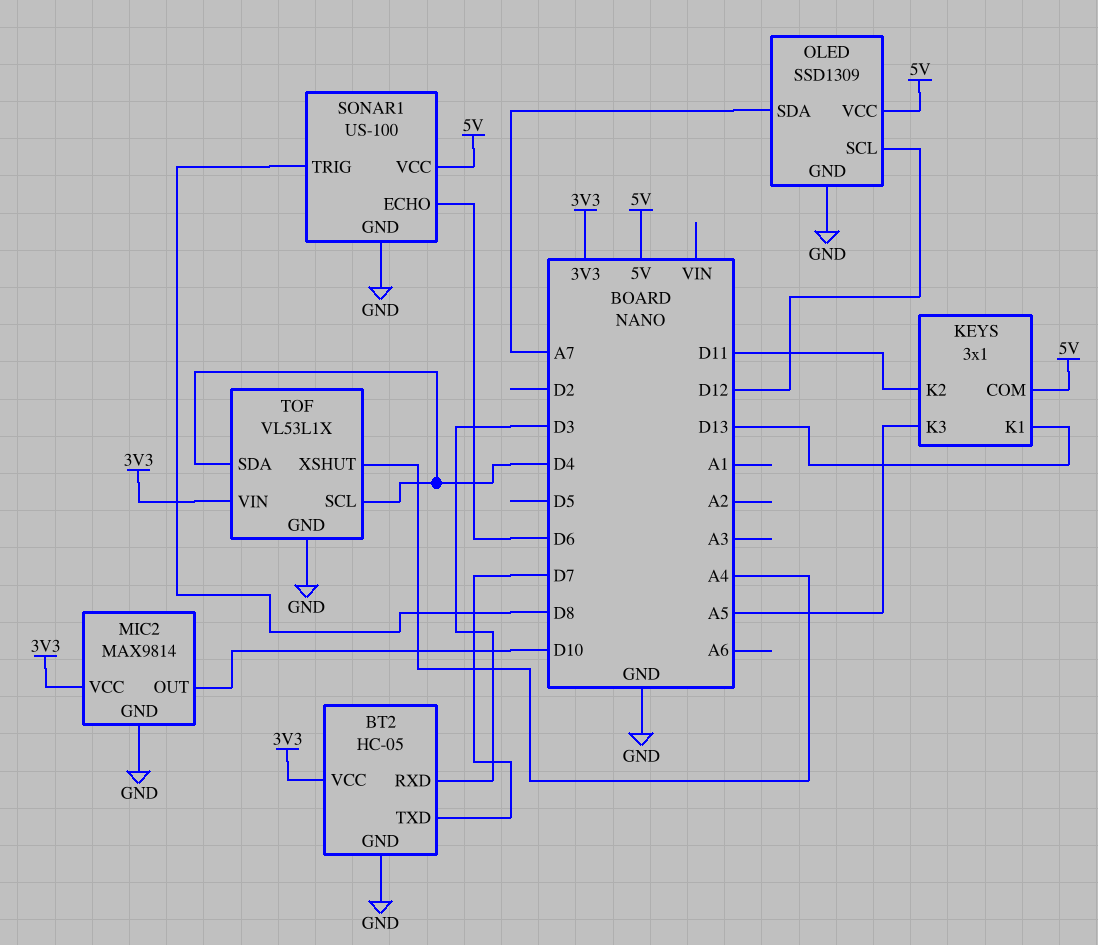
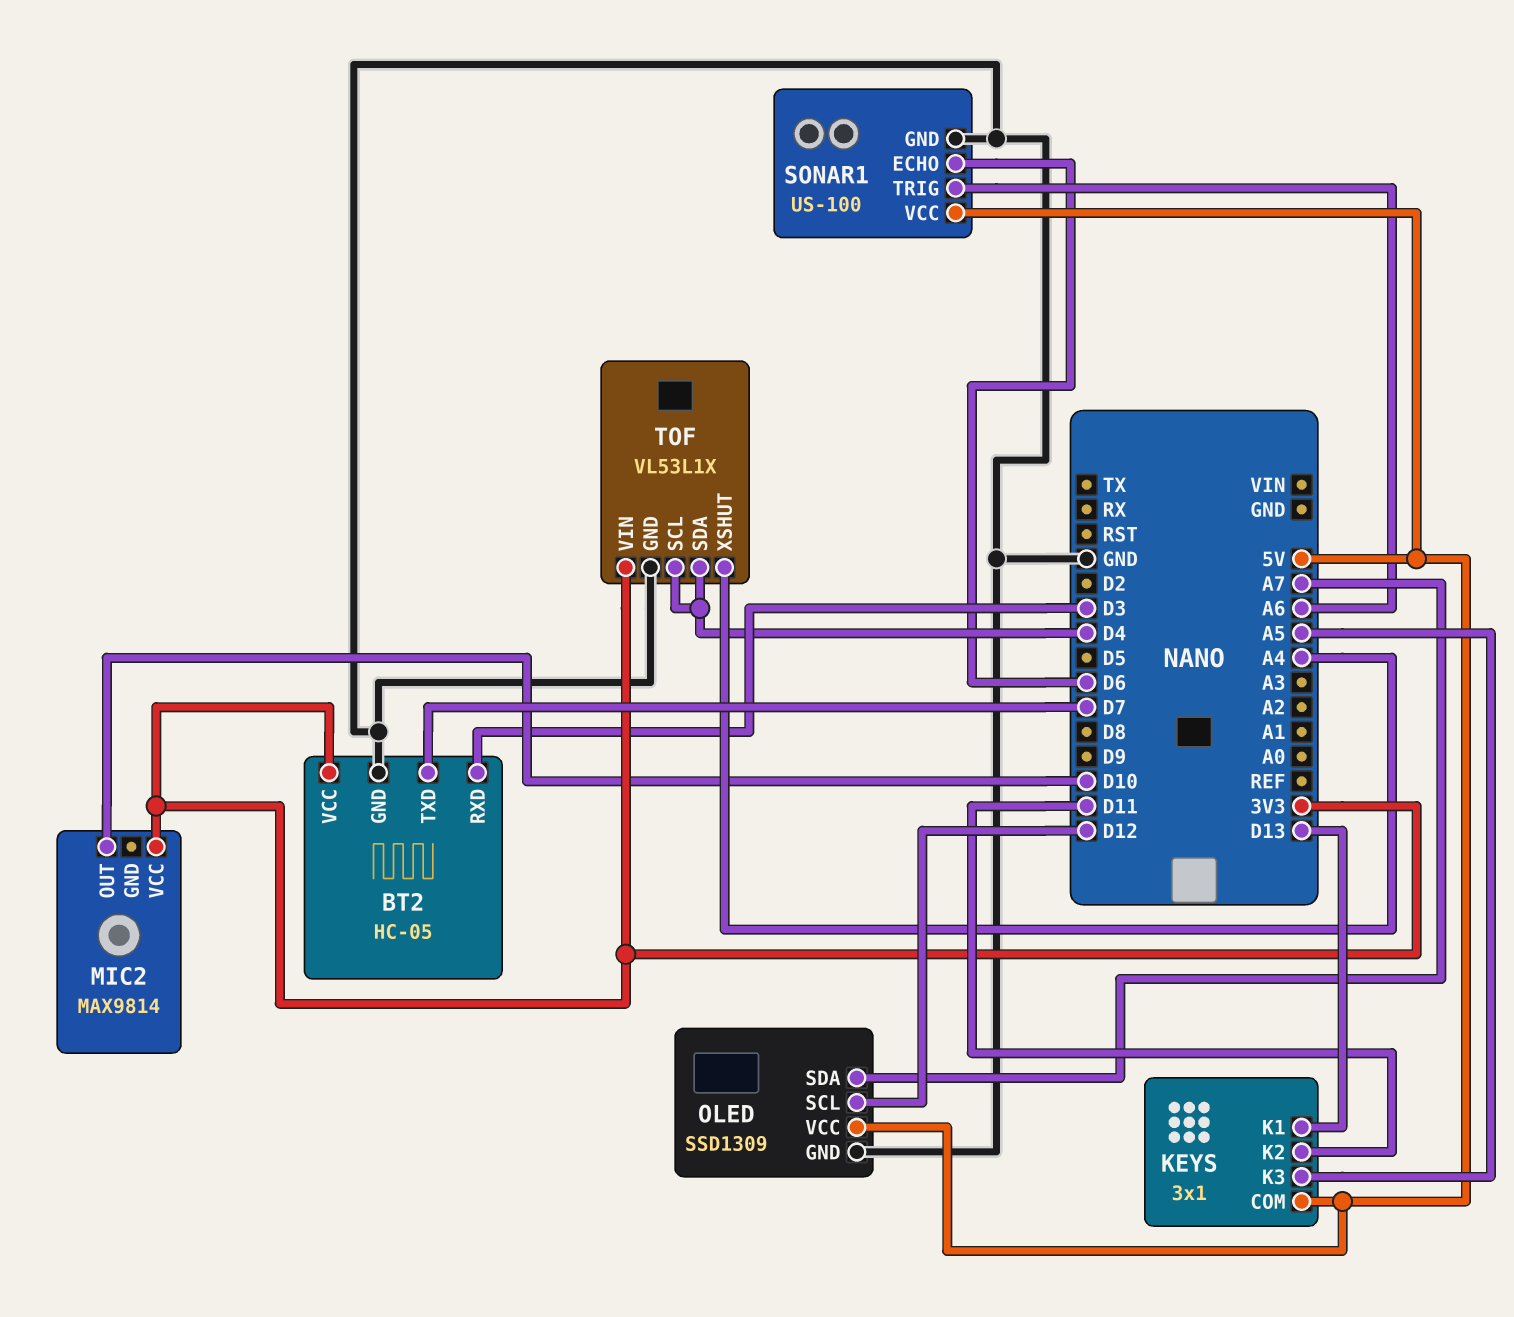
MIC2 pin GND: GND -> none
SONAR1 pin TRIG: D8 -> A6

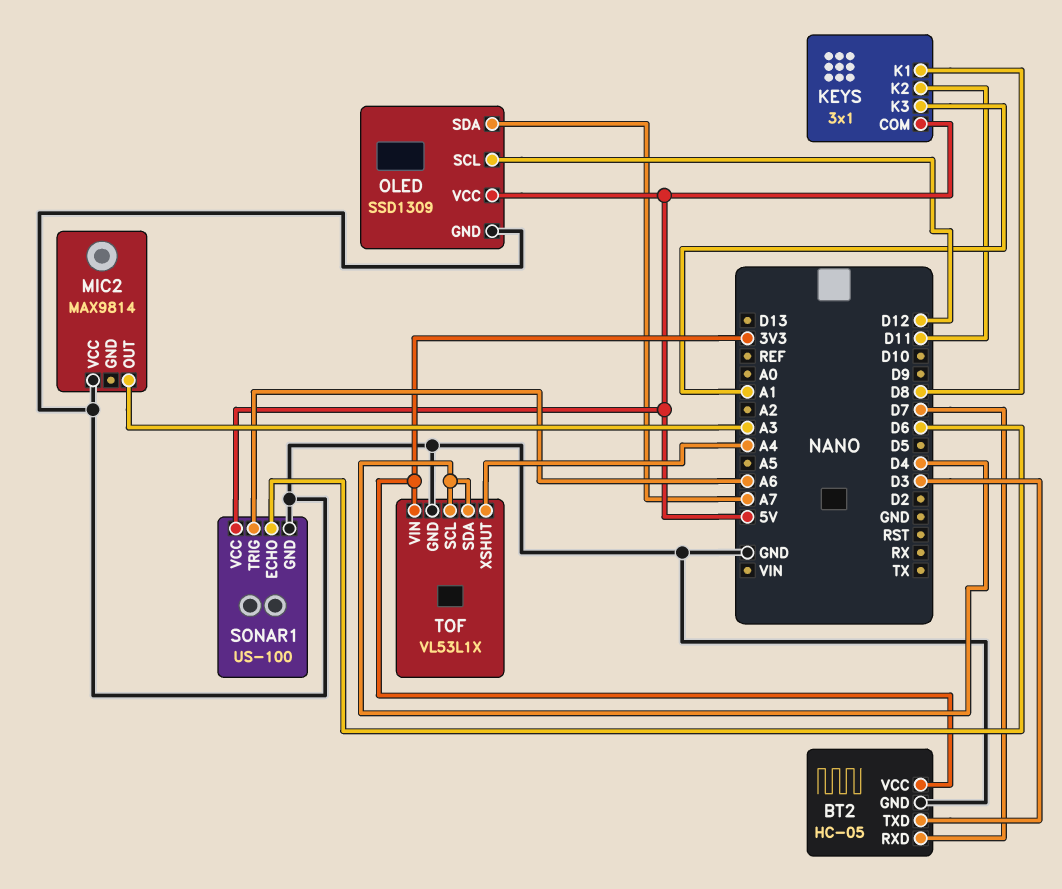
BT2 pin RXD: D3 -> D7
BT2 pin TXD: D7 -> D3
KEYS pin K1: D13 -> D8
KEYS pin K3: A5 -> A1
MIC2 pin OUT: D10 -> A3
MIC2 pin VCC: 3V3 -> GND

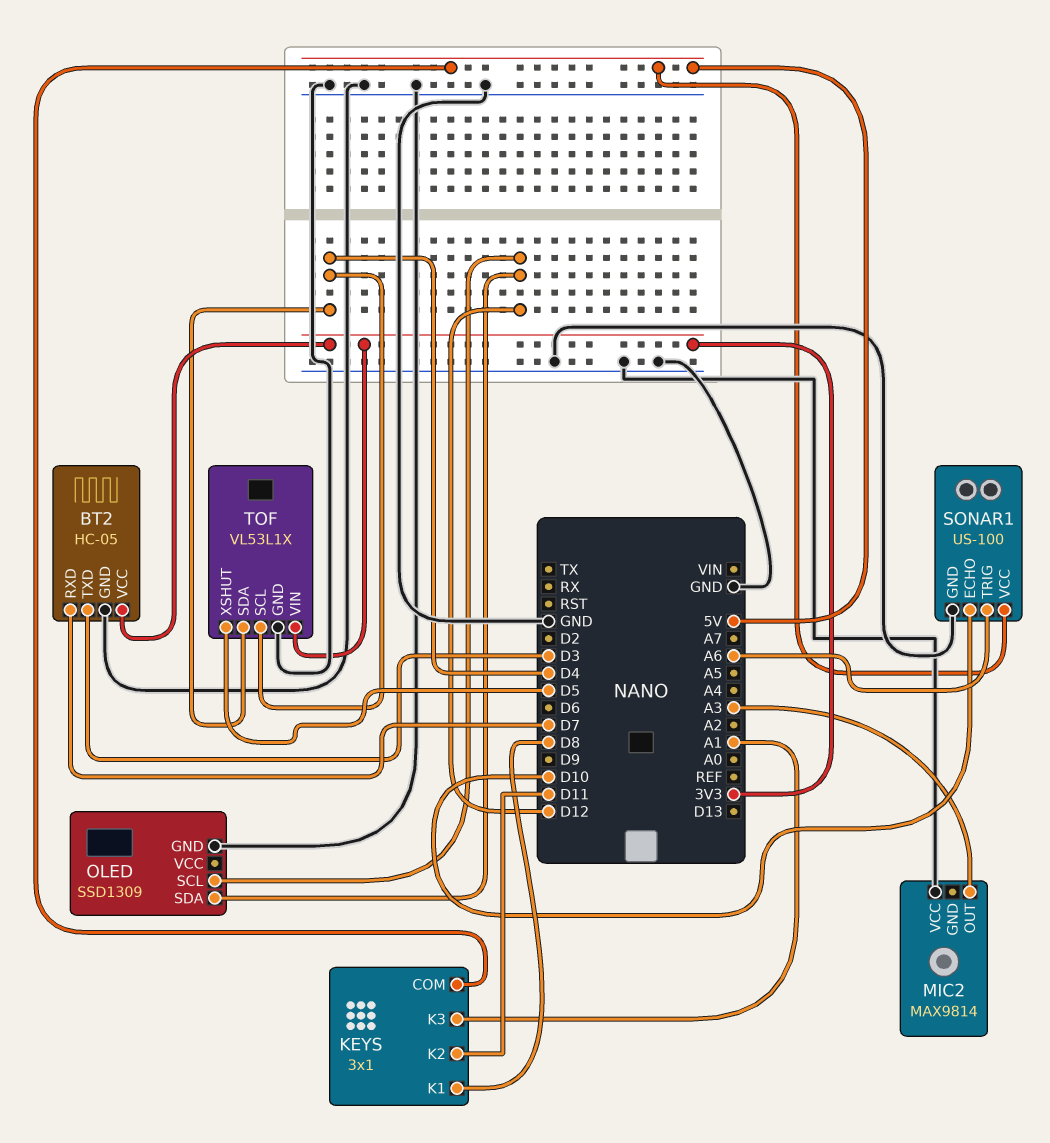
OLED pin SDA: A7 -> D12
OLED pin VCC: 5V -> none
SONAR1 pin ECHO: D6 -> D10
TOF pin XSHUT: A4 -> D5

